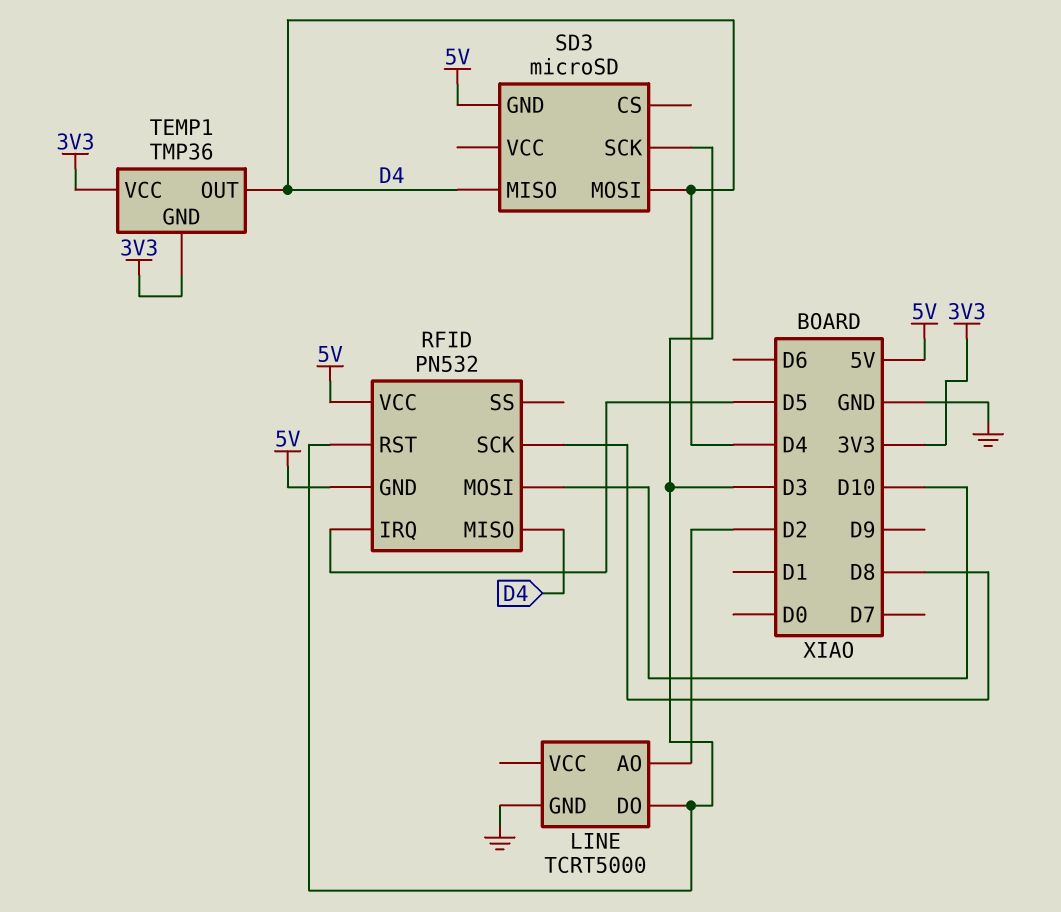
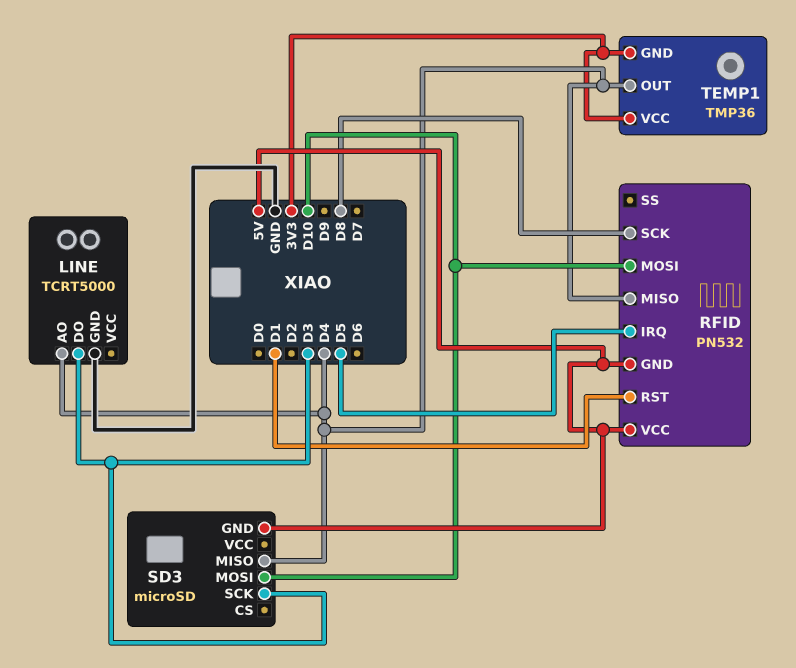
LINE pin AO: D2 -> D4
RFID pin RST: D3 -> D1
SD3 pin MOSI: D4 -> D10

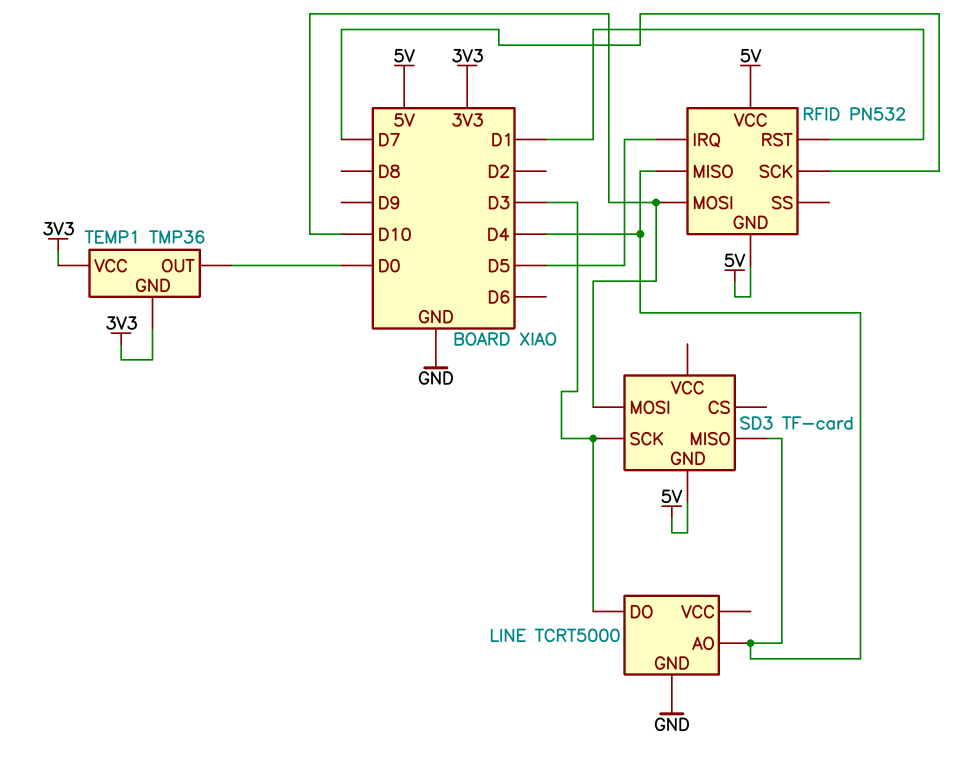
RFID pin SCK: D8 -> D7
SD3: microSD -> TF-card
TEMP1 pin OUT: D4 -> D0

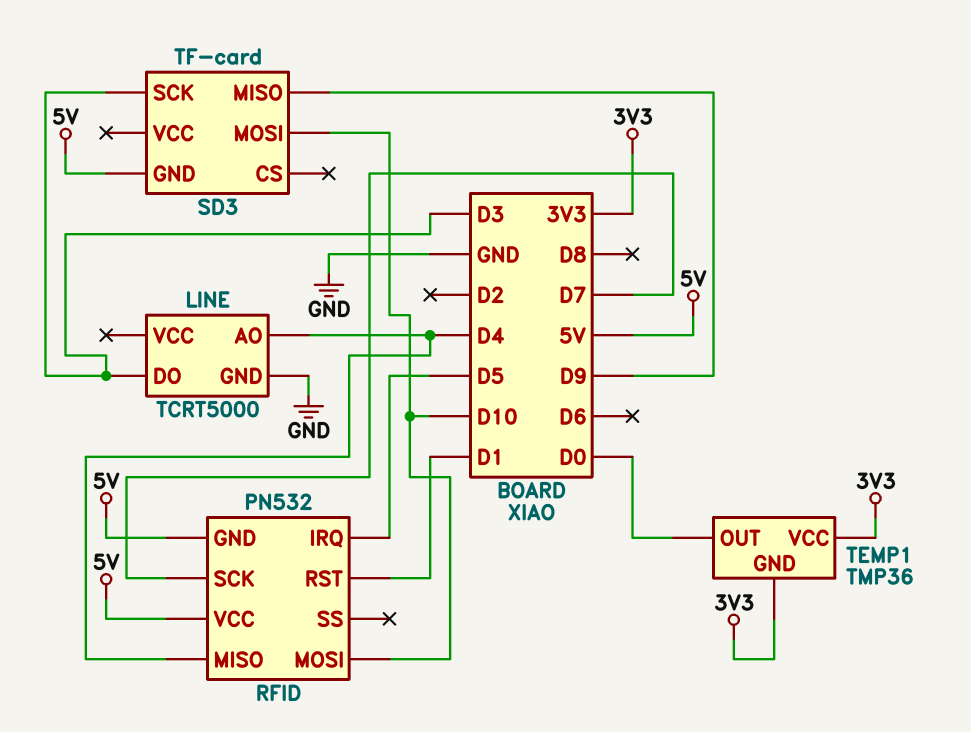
SD3 pin MISO: D4 -> D9

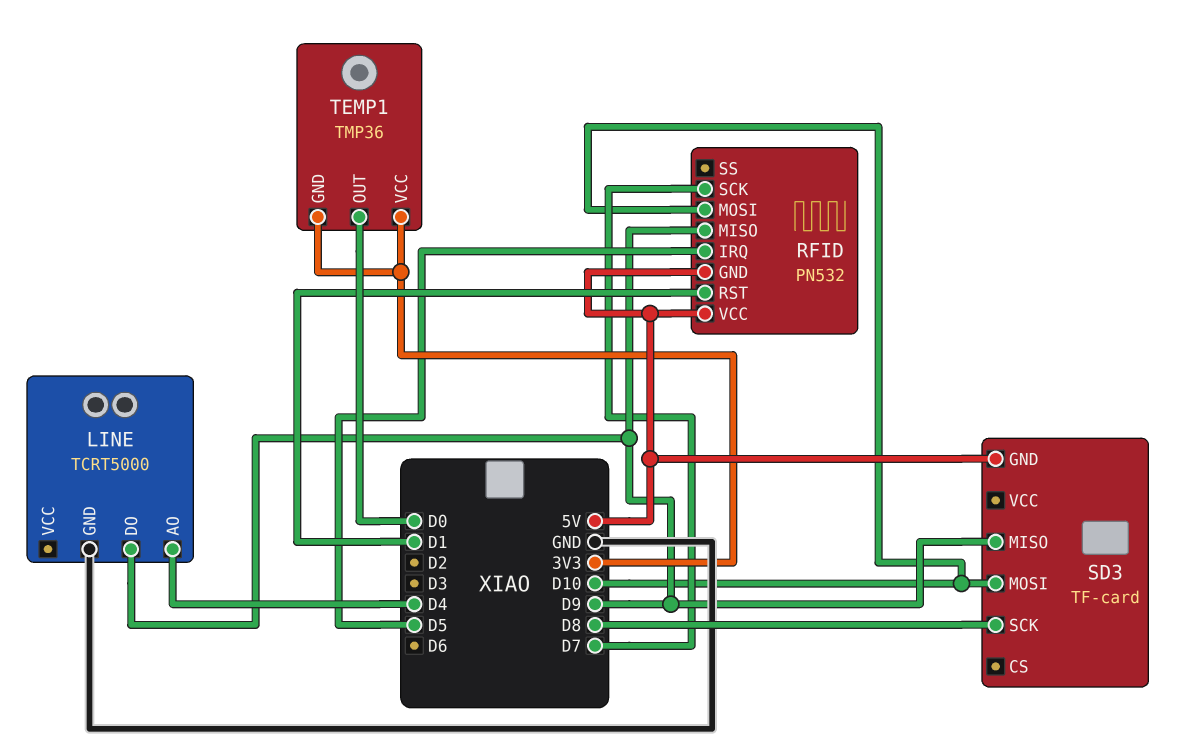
LINE pin DO: D3 -> D9
RFID pin MISO: D4 -> D9
SD3 pin SCK: D3 -> D8

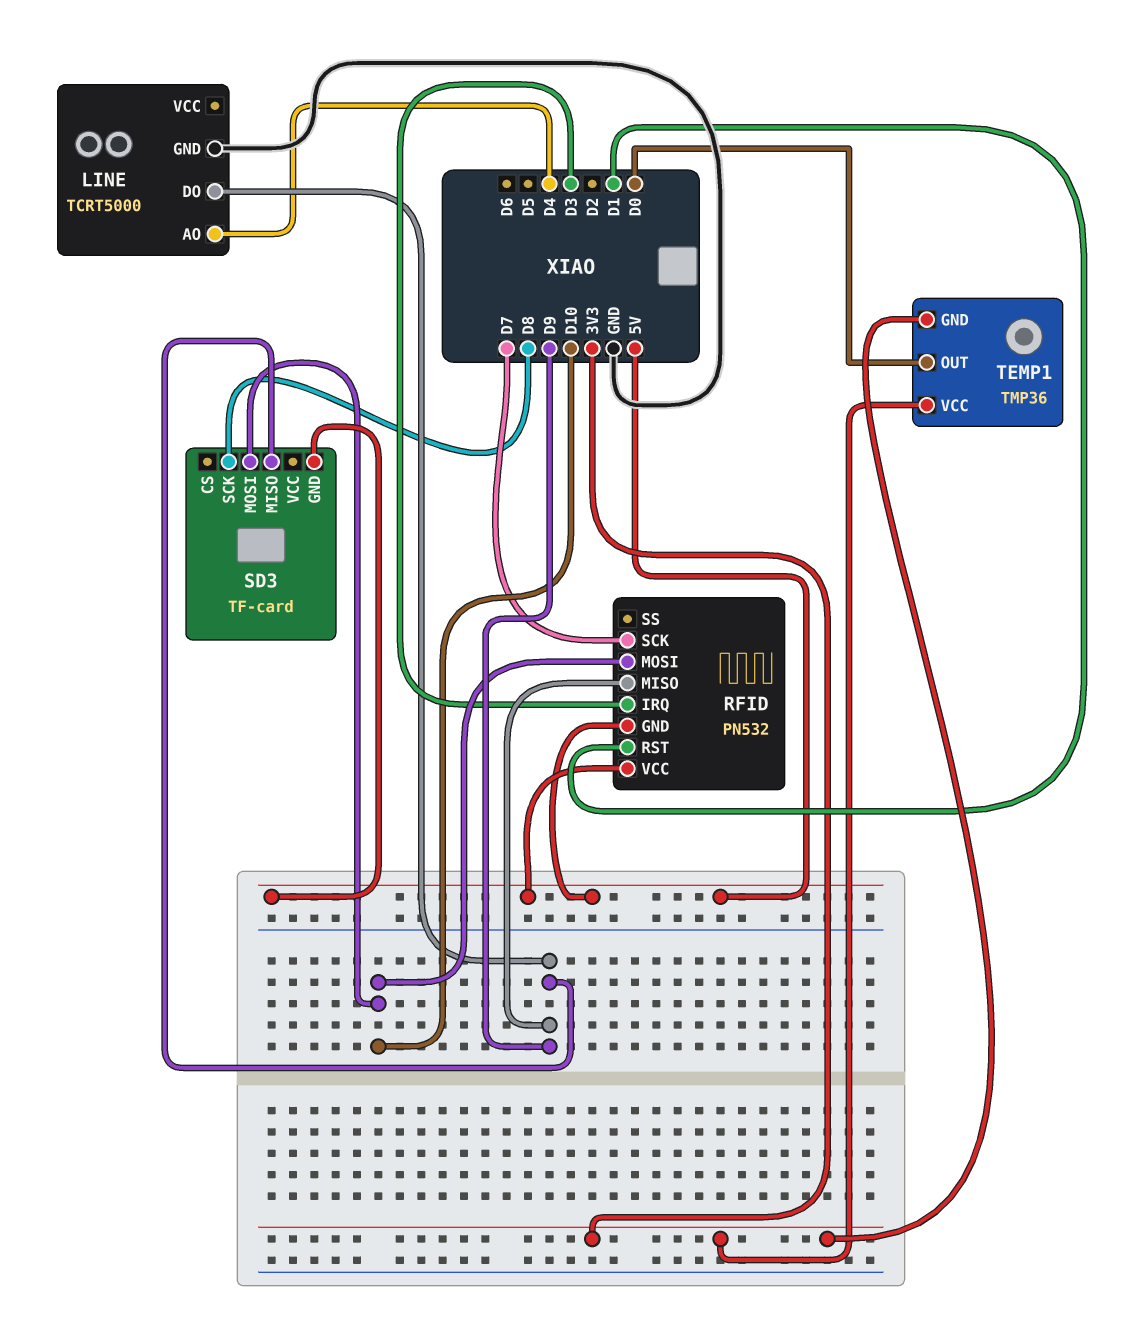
RFID pin IRQ: D5 -> D3

